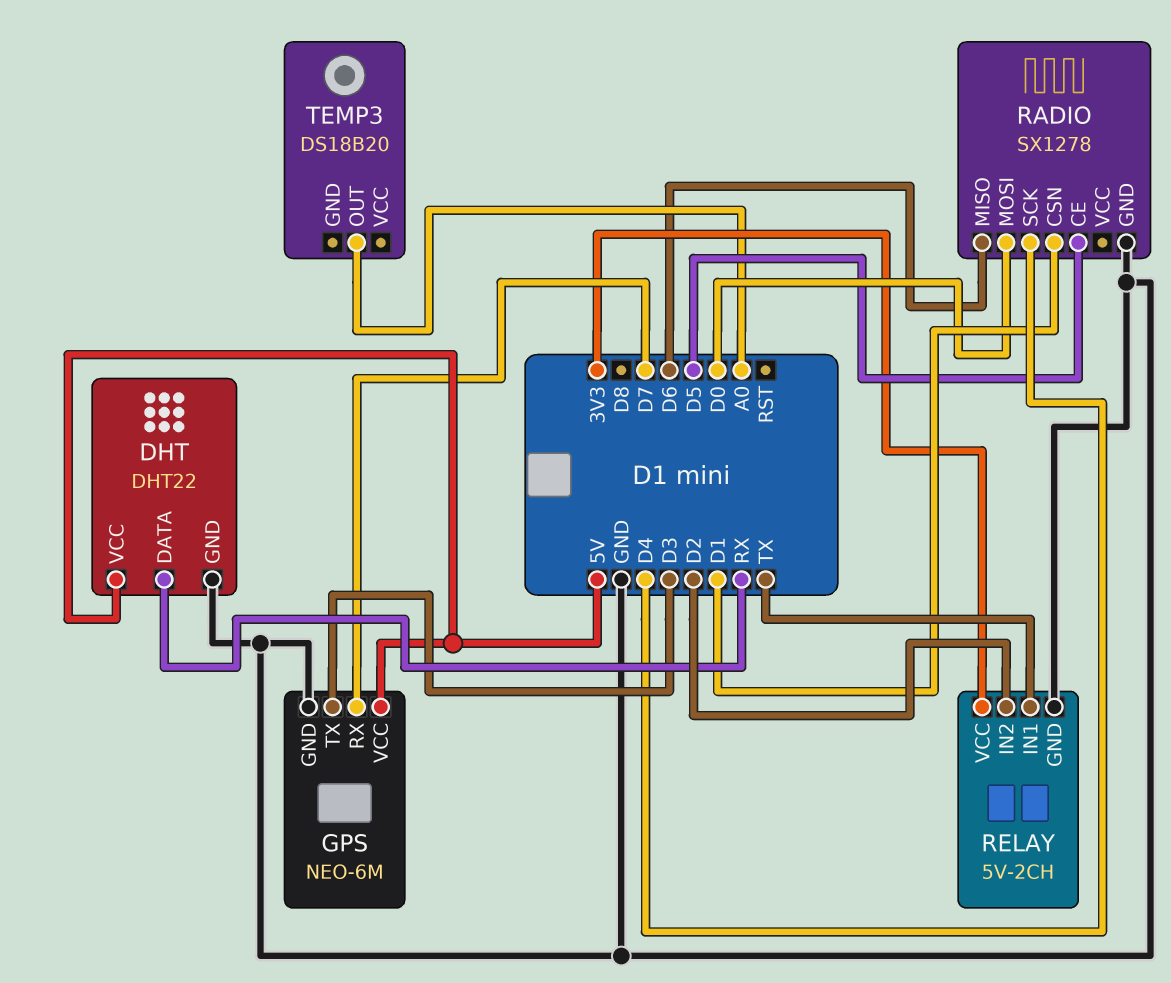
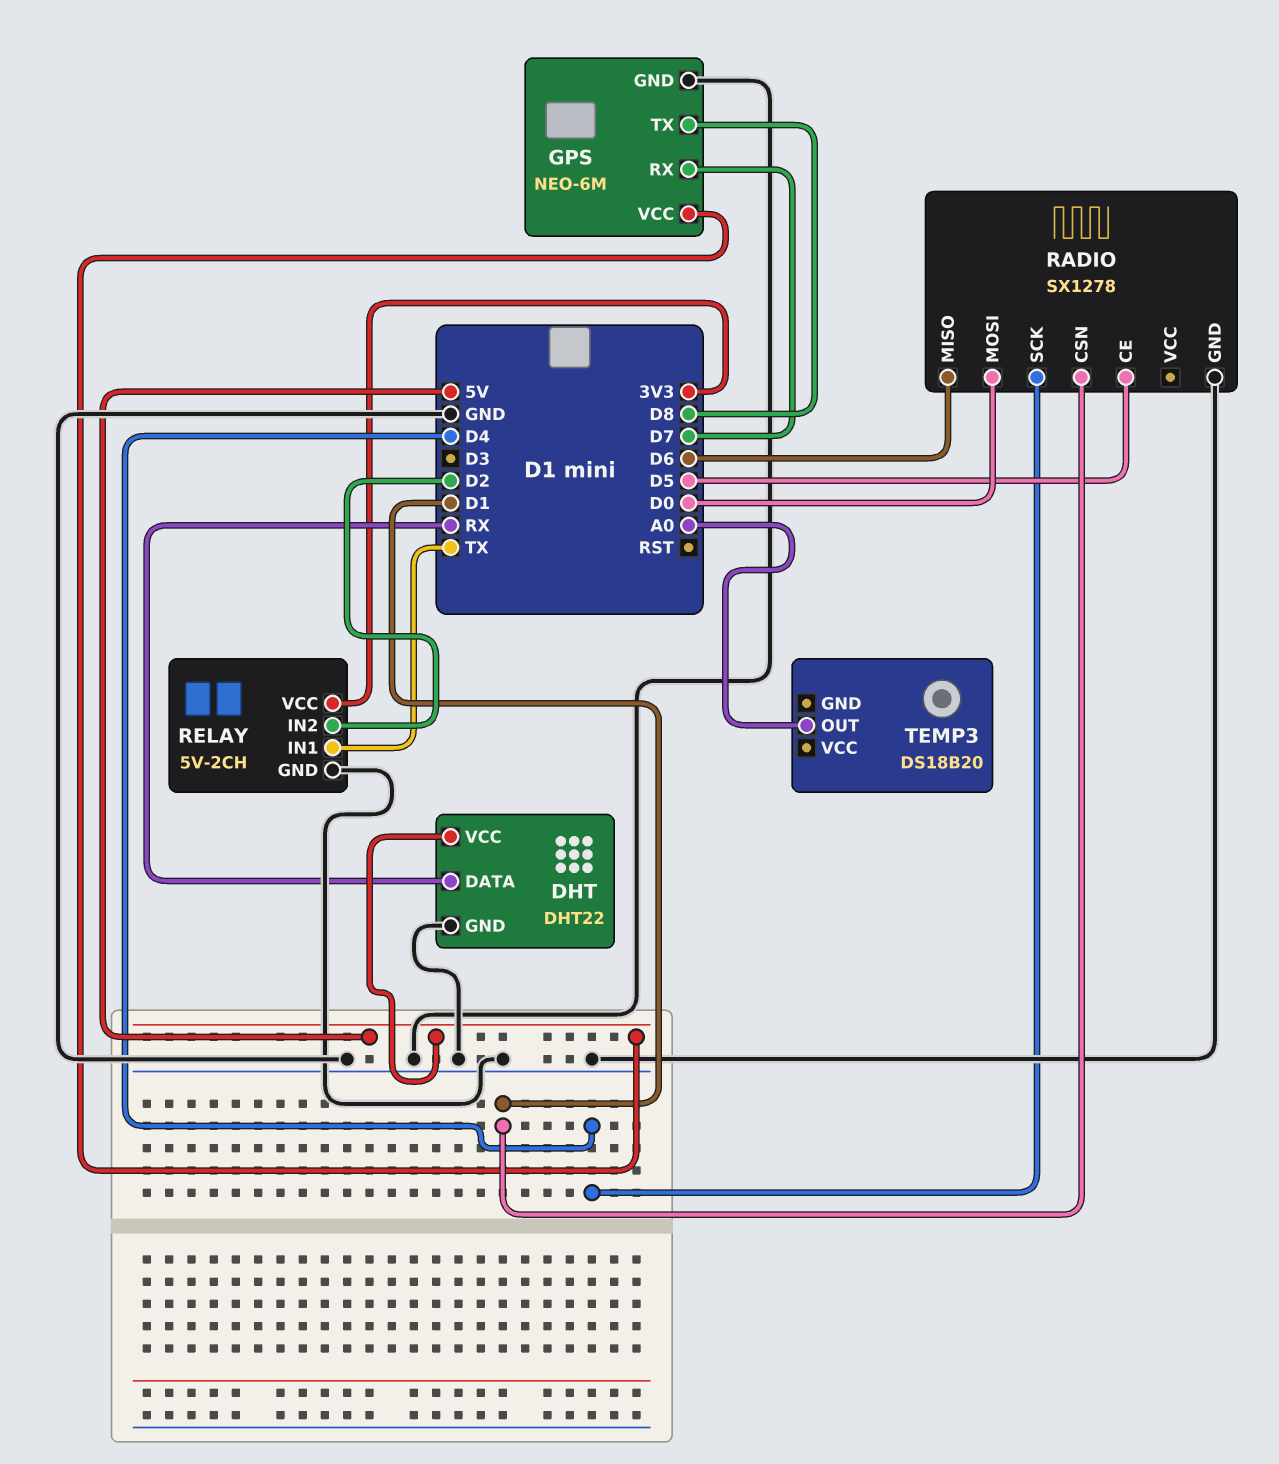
GPS pin TX: D3 -> D8

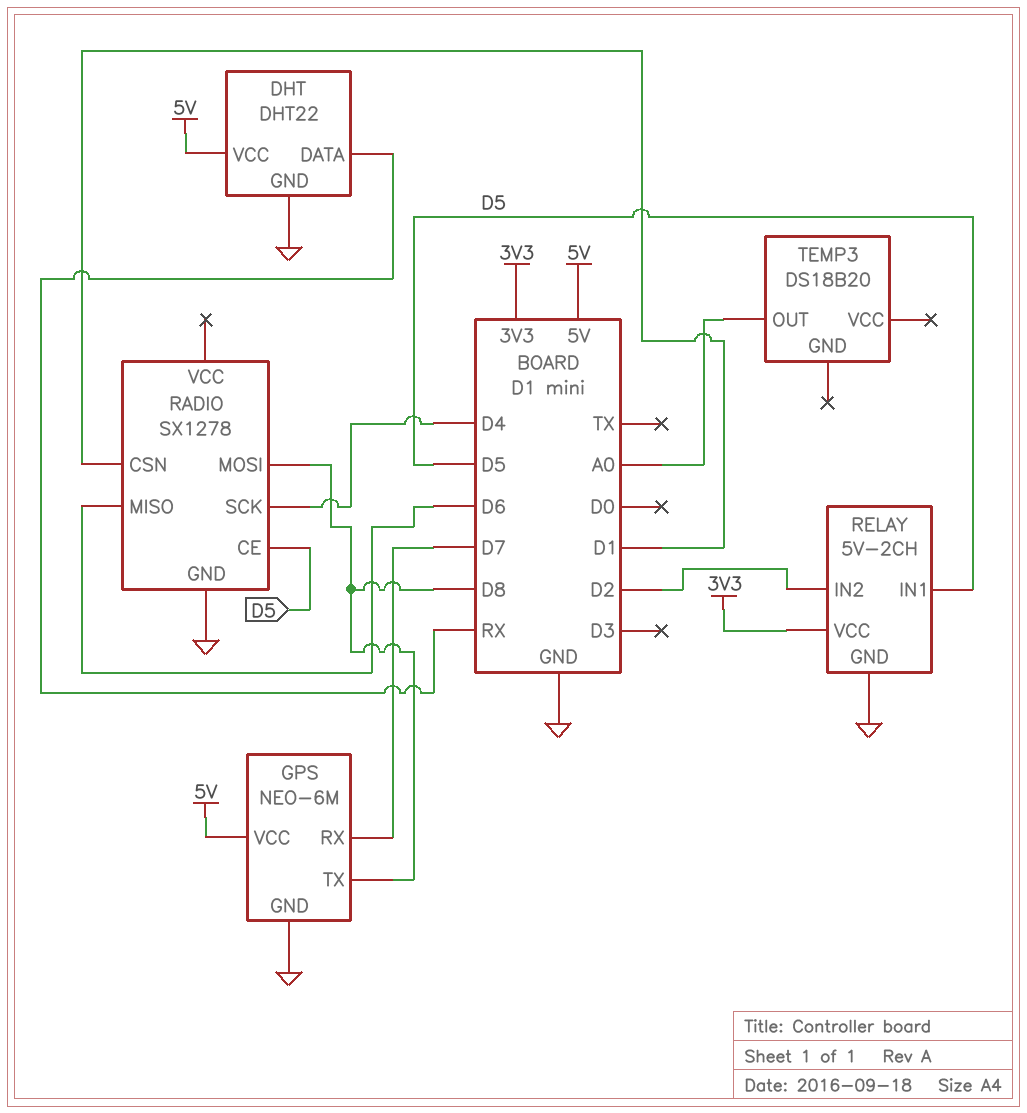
RADIO pin MOSI: D0 -> D8
RELAY pin IN1: TX -> D5

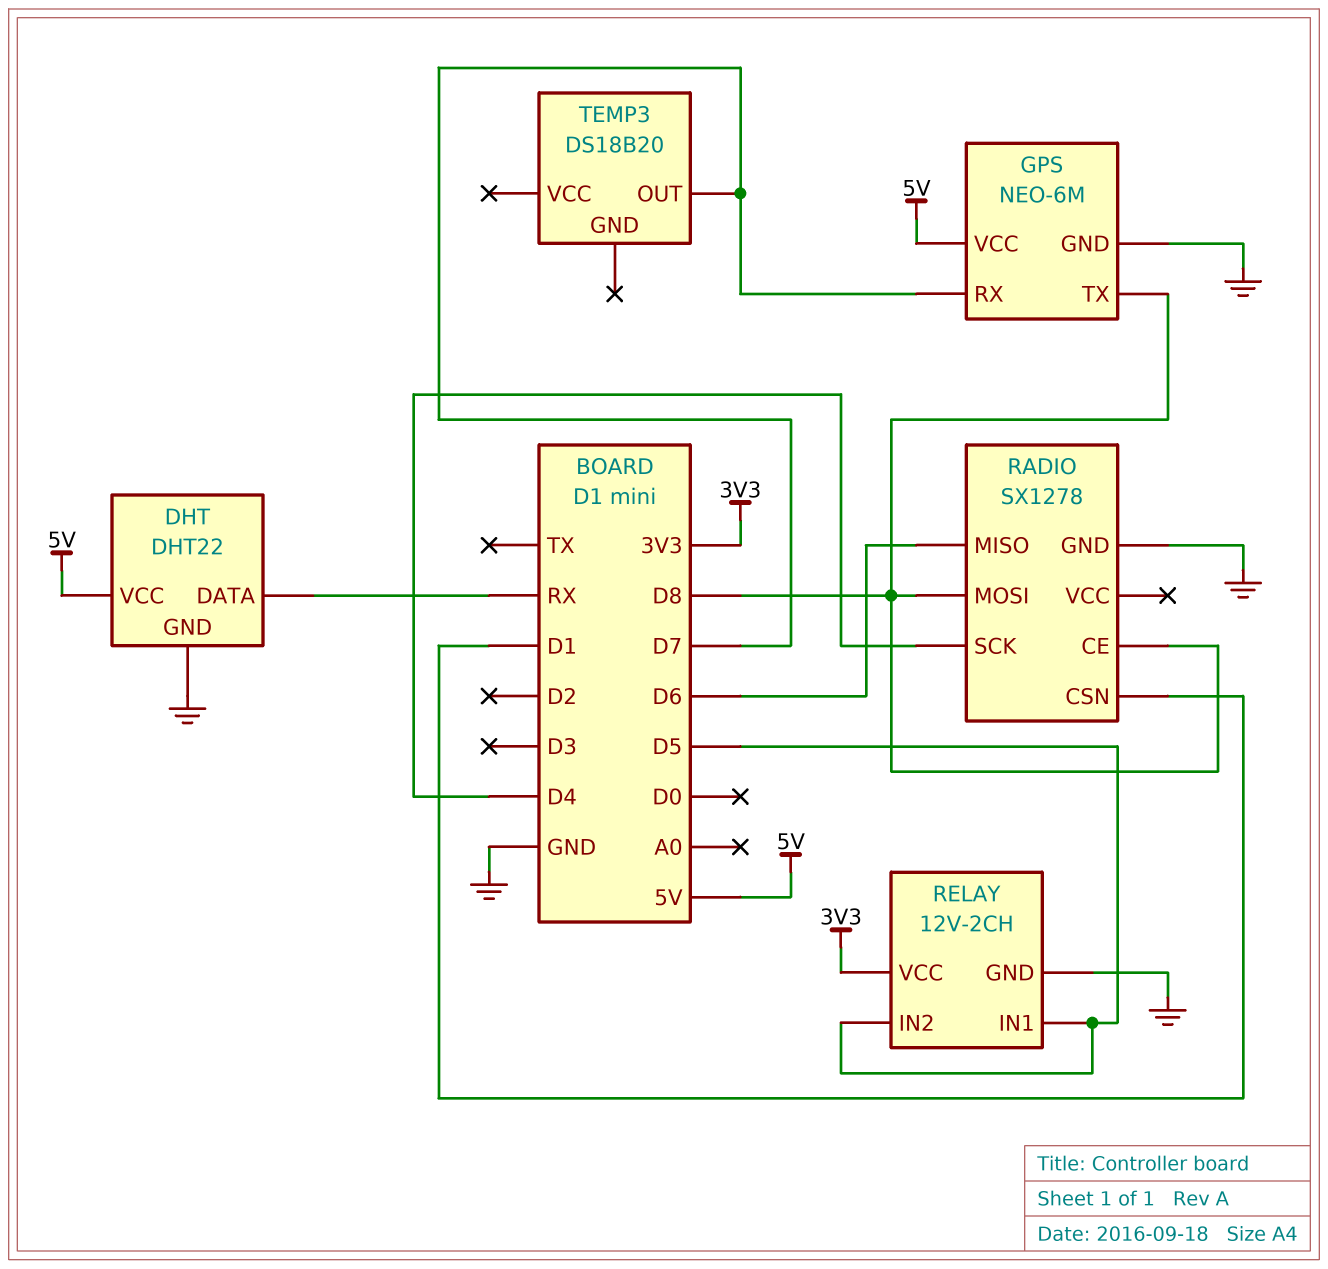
RADIO pin CE: D5 -> D8
RELAY: 5V-2CH -> 12V-2CH
RELAY pin IN2: D2 -> D5
TEMP3 pin OUT: A0 -> D7

